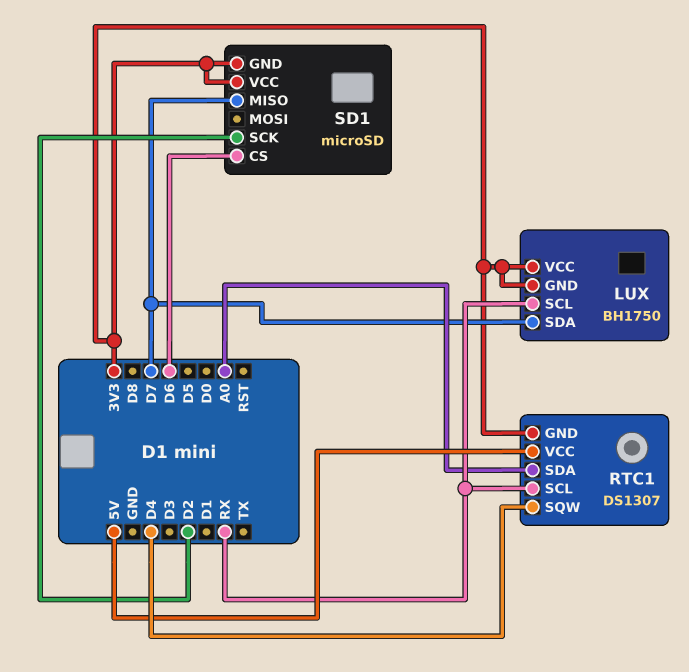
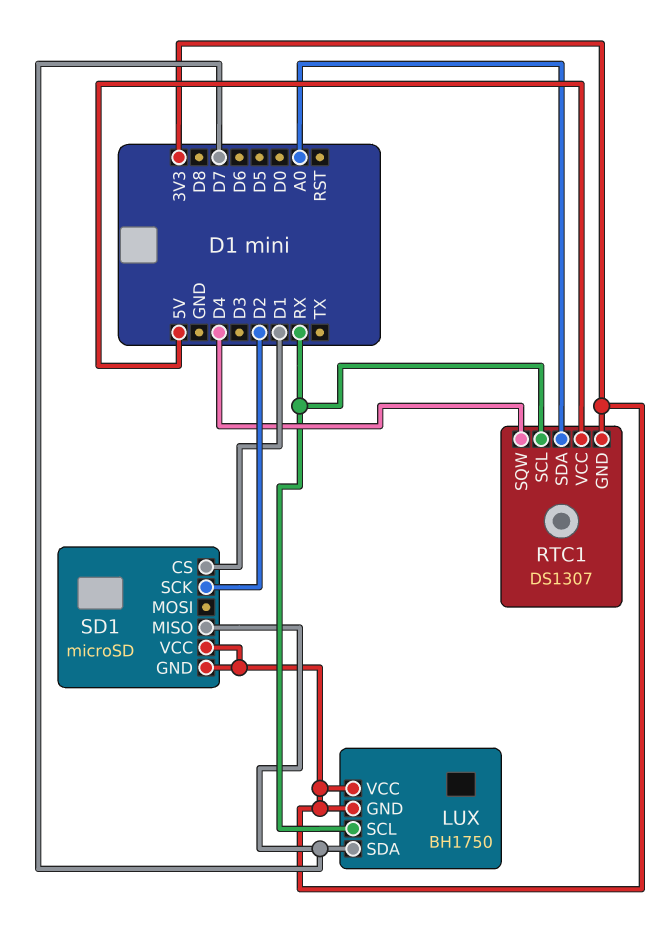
SD1 pin CS: D6 -> D1

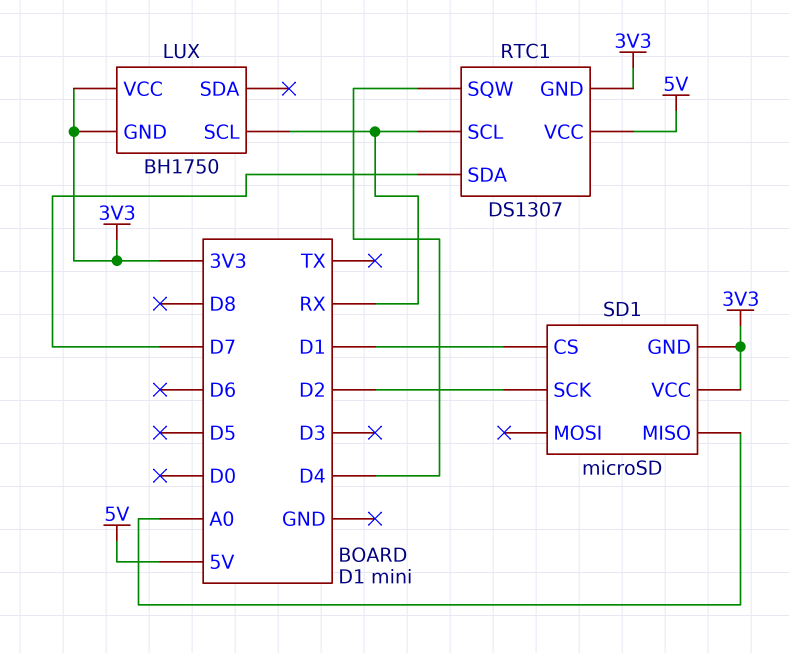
LUX pin SDA: D7 -> none
RTC1 pin SDA: A0 -> D7
SD1 pin MISO: D7 -> A0

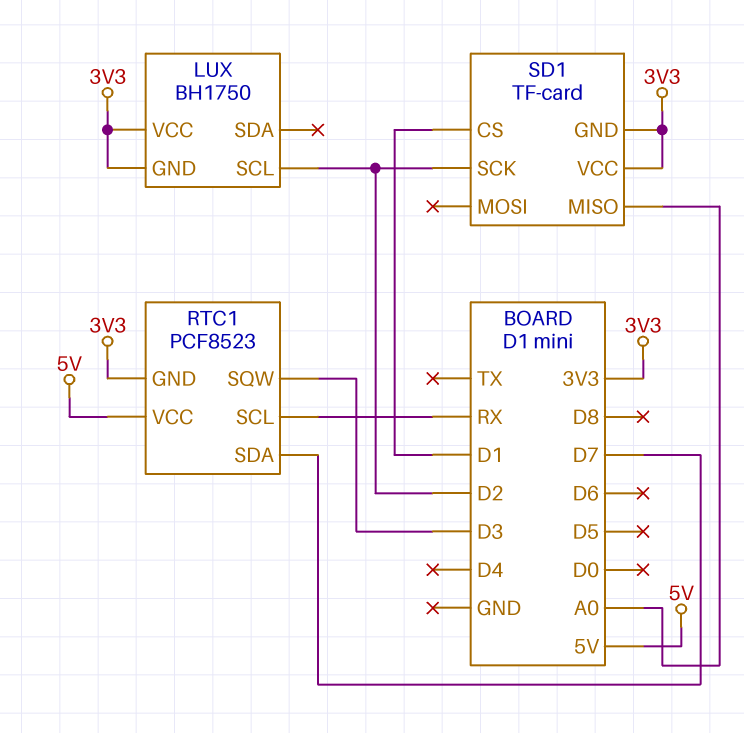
LUX pin SCL: RX -> D2
RTC1: DS1307 -> PCF8523
RTC1 pin SQW: D4 -> D3
SD1: microSD -> TF-card

